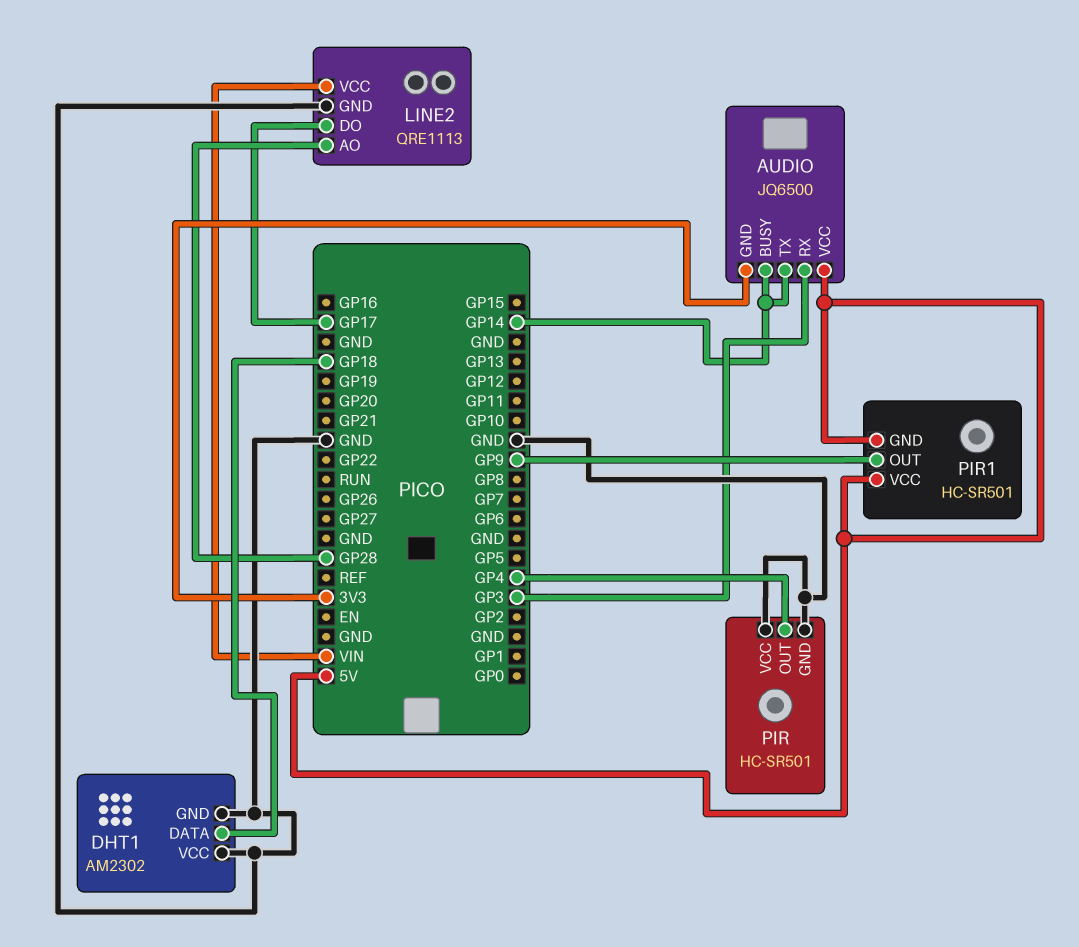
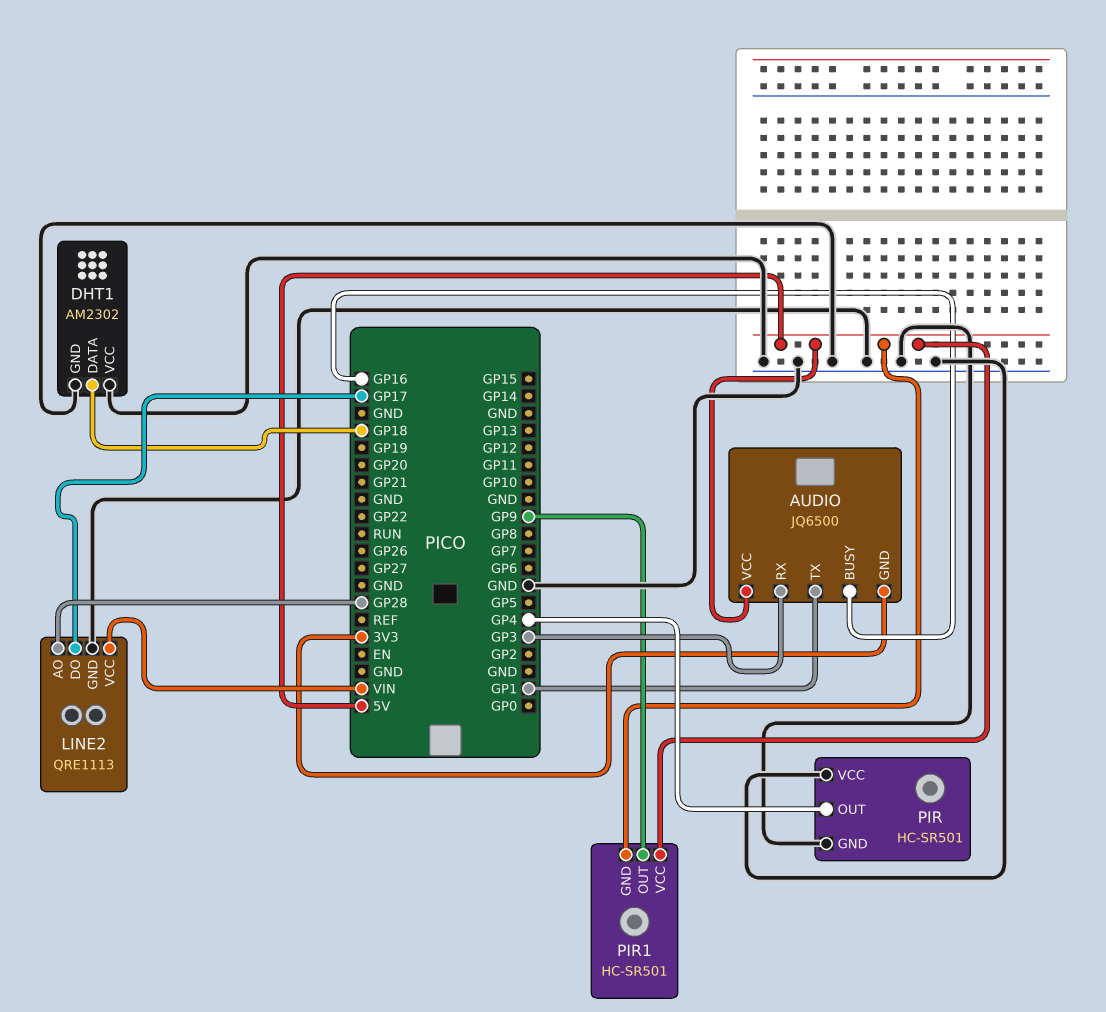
AUDIO pin BUSY: GP14 -> GP16
AUDIO pin TX: GP14 -> GP1

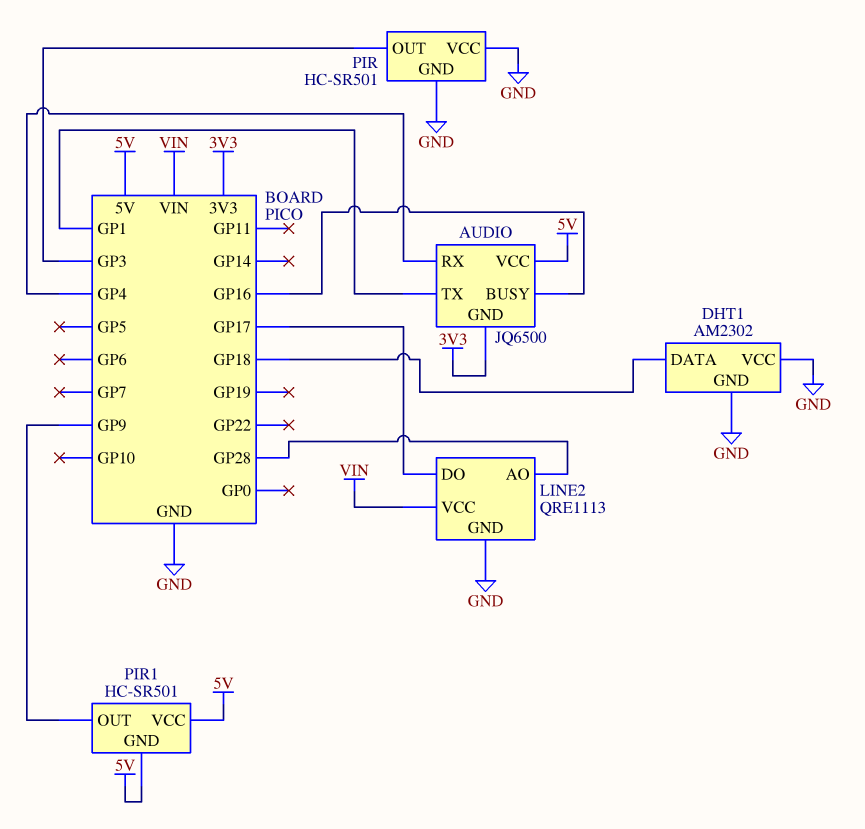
AUDIO pin RX: GP3 -> GP4
PIR pin OUT: GP4 -> GP3

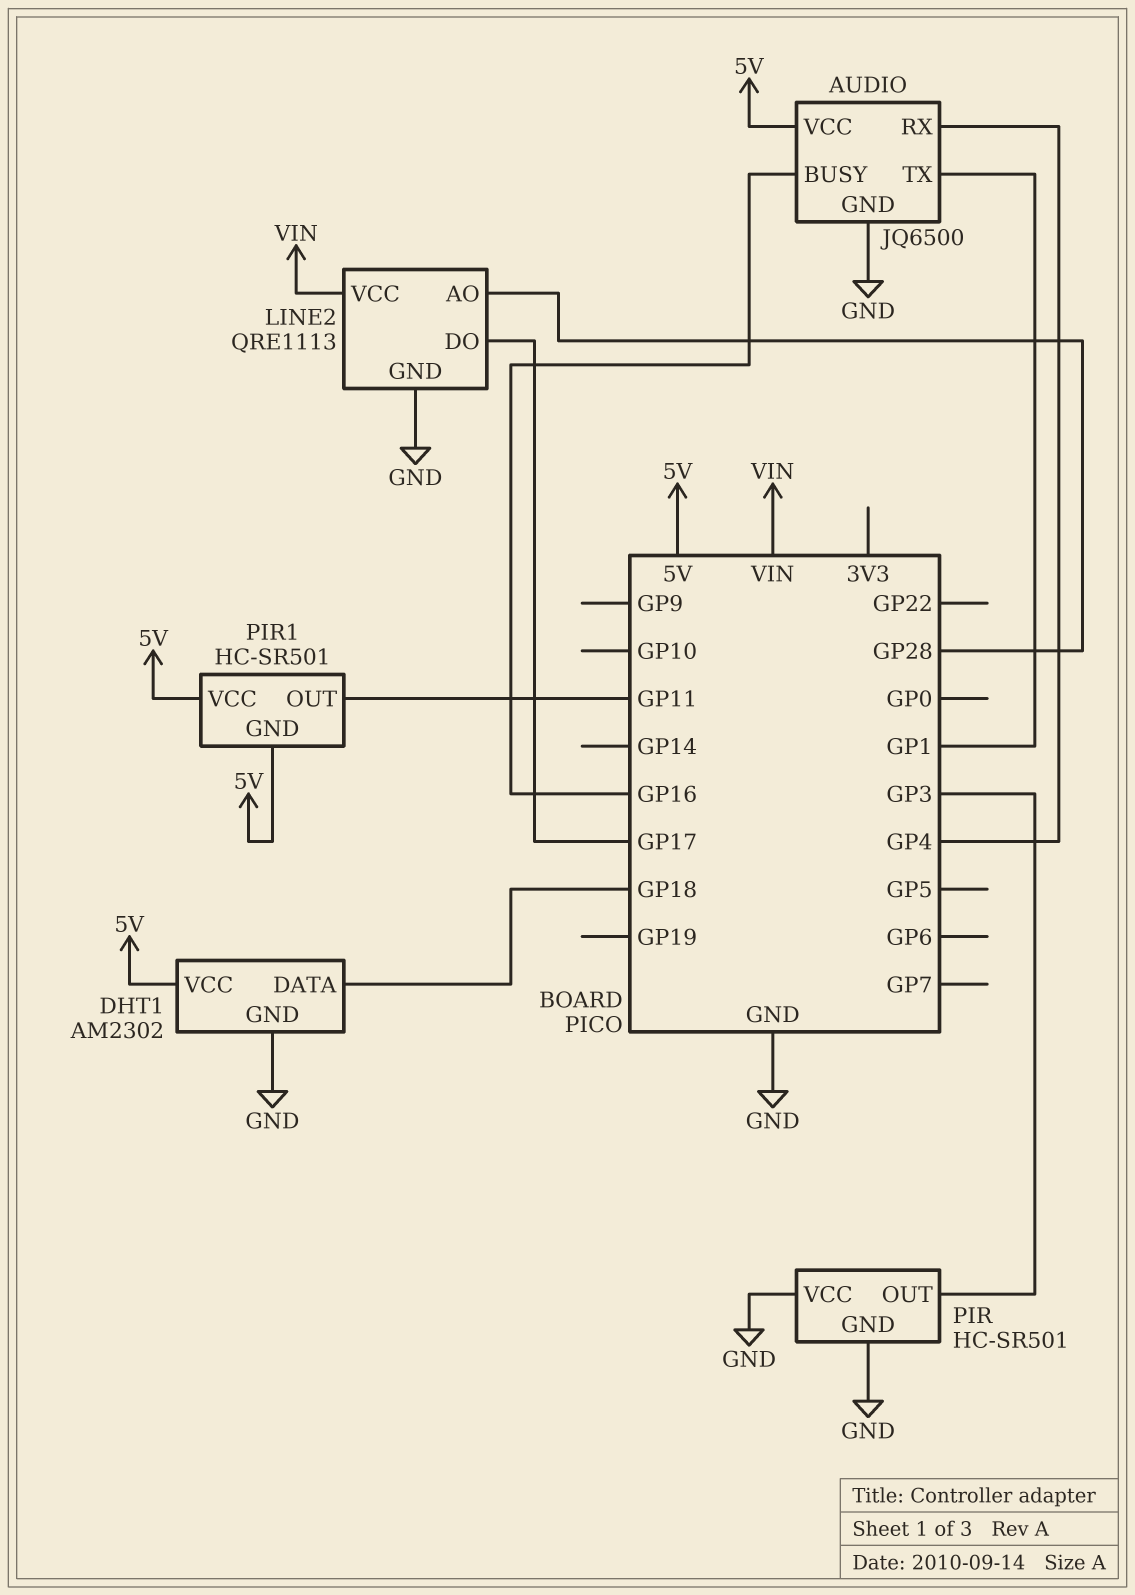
AUDIO pin GND: 3V3 -> GND
DHT1 pin VCC: GND -> 5V
PIR1 pin OUT: GP9 -> GP11

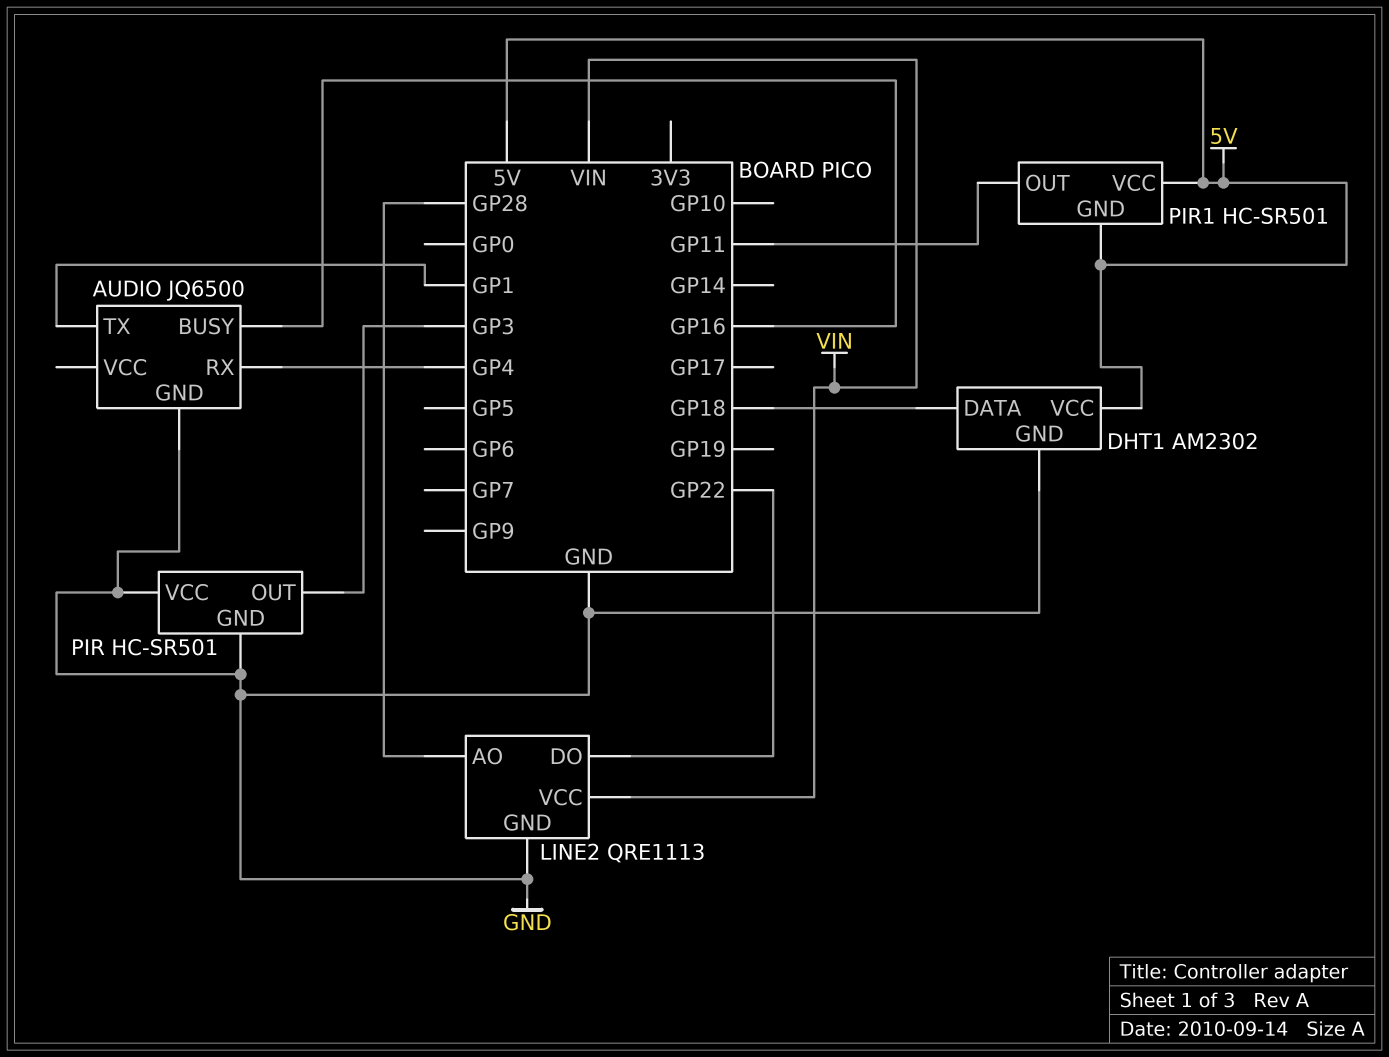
AUDIO pin VCC: 5V -> none
LINE2 pin DO: GP17 -> GP22

